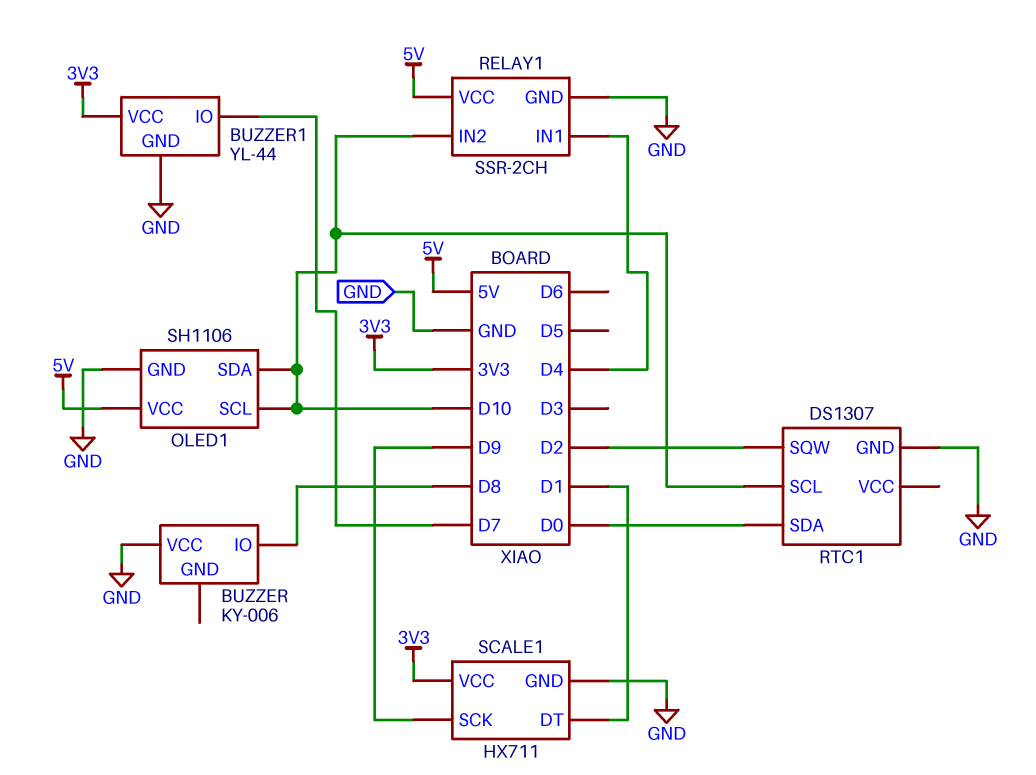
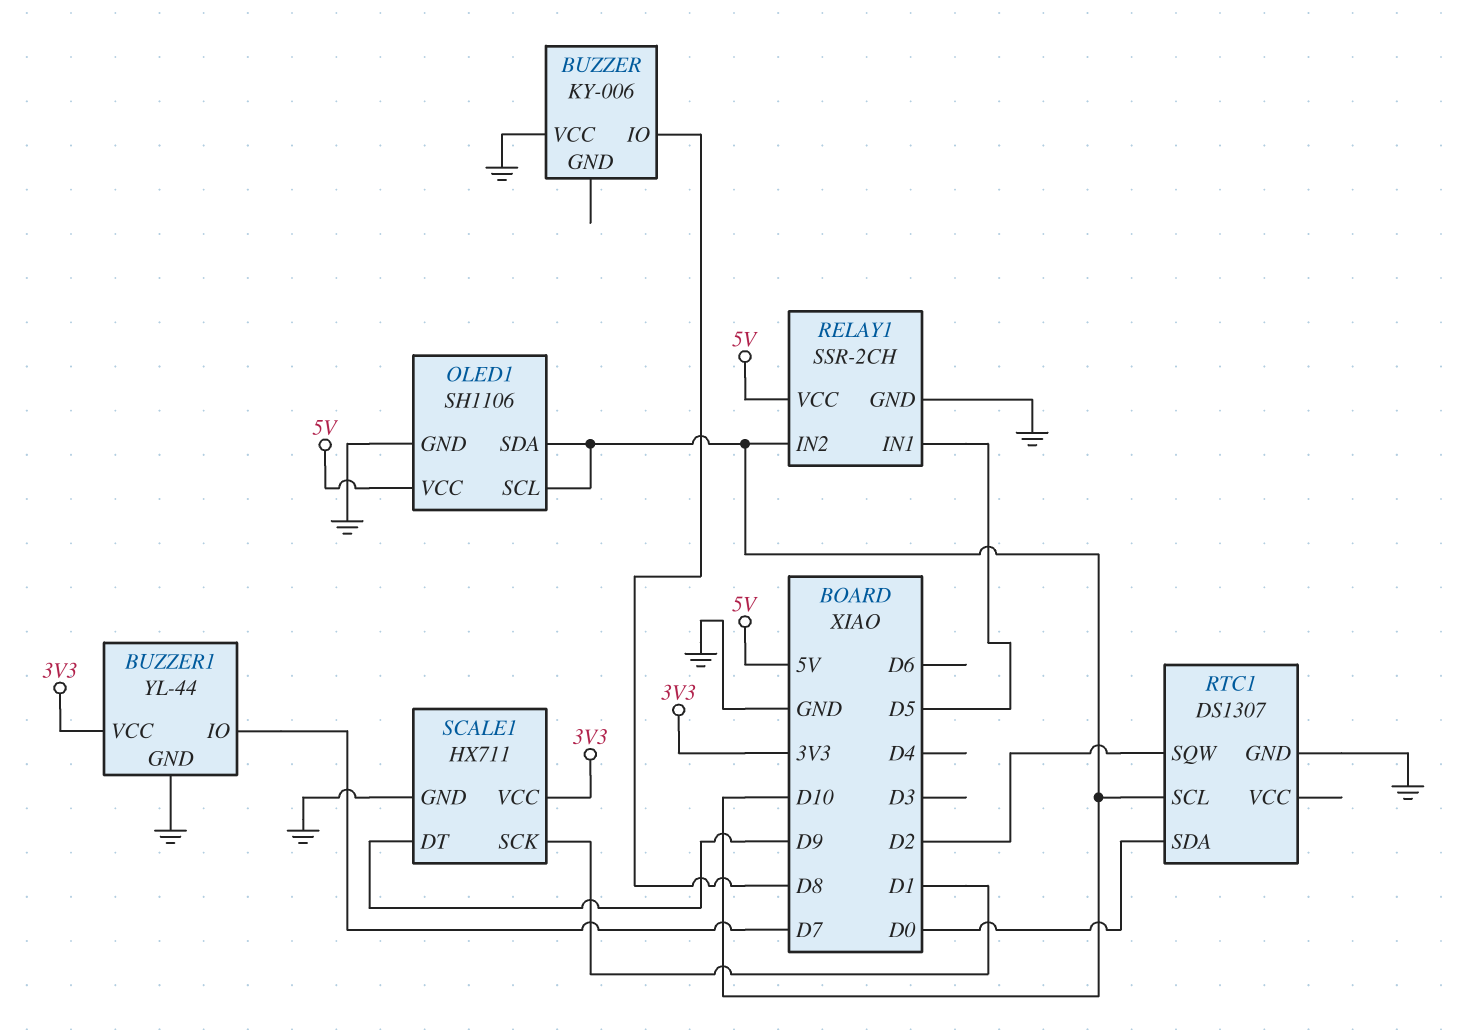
RELAY1 pin IN1: D4 -> D5
SCALE1 pin DT: D1 -> D9
SCALE1 pin SCK: D9 -> D1

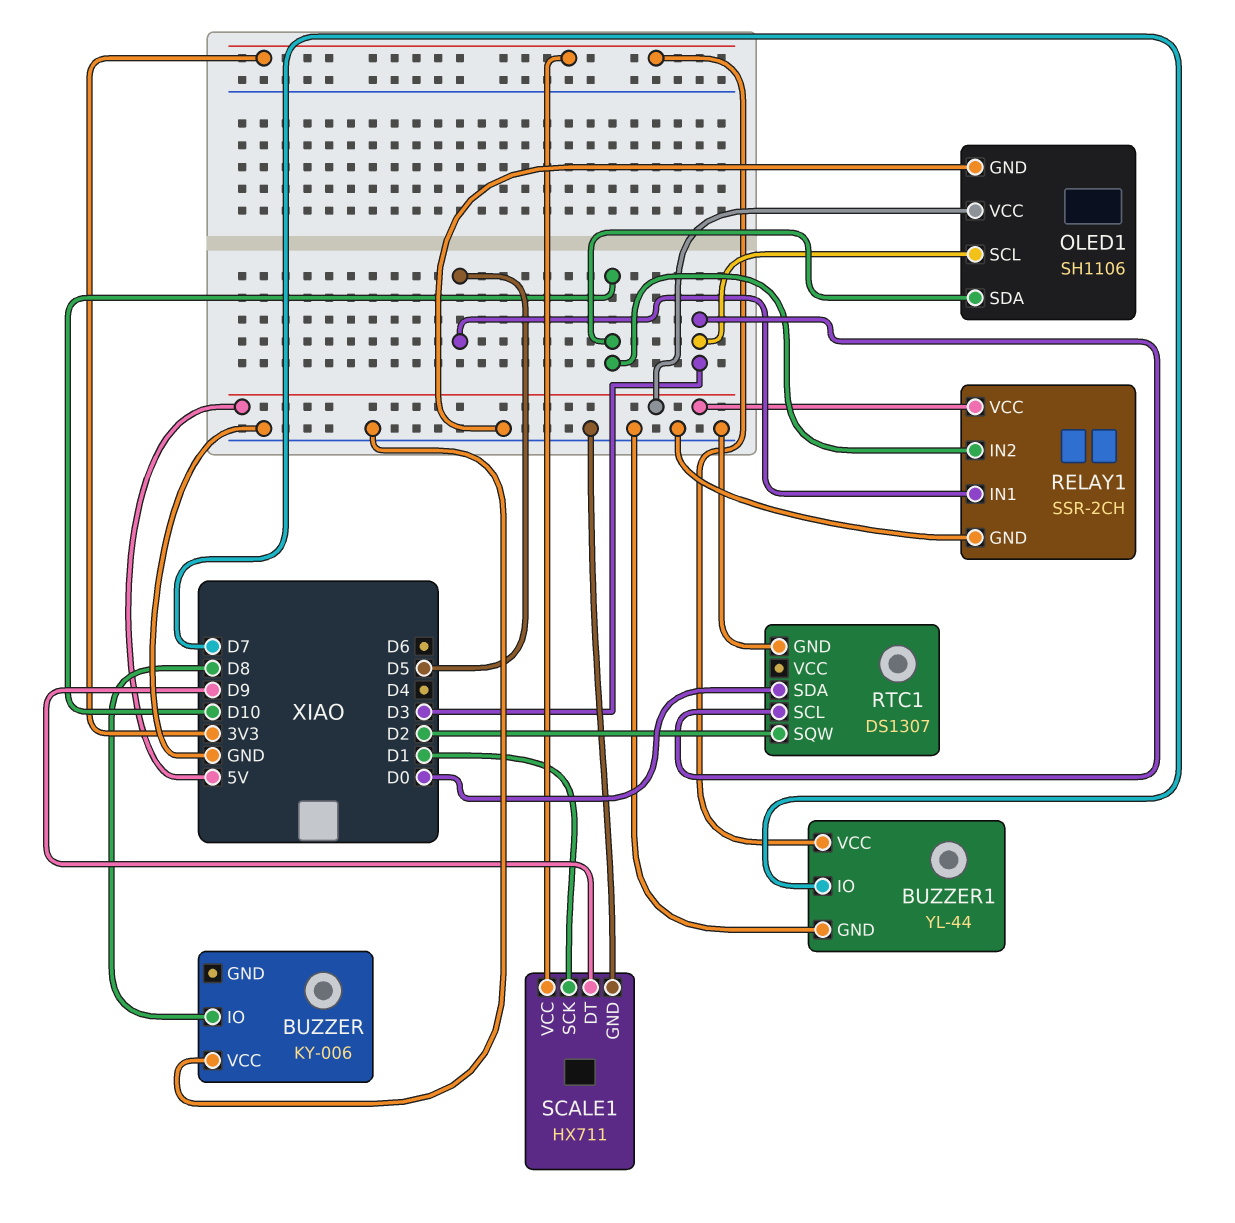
OLED1 pin SCL: D10 -> D3
RTC1 pin SCL: D10 -> D3

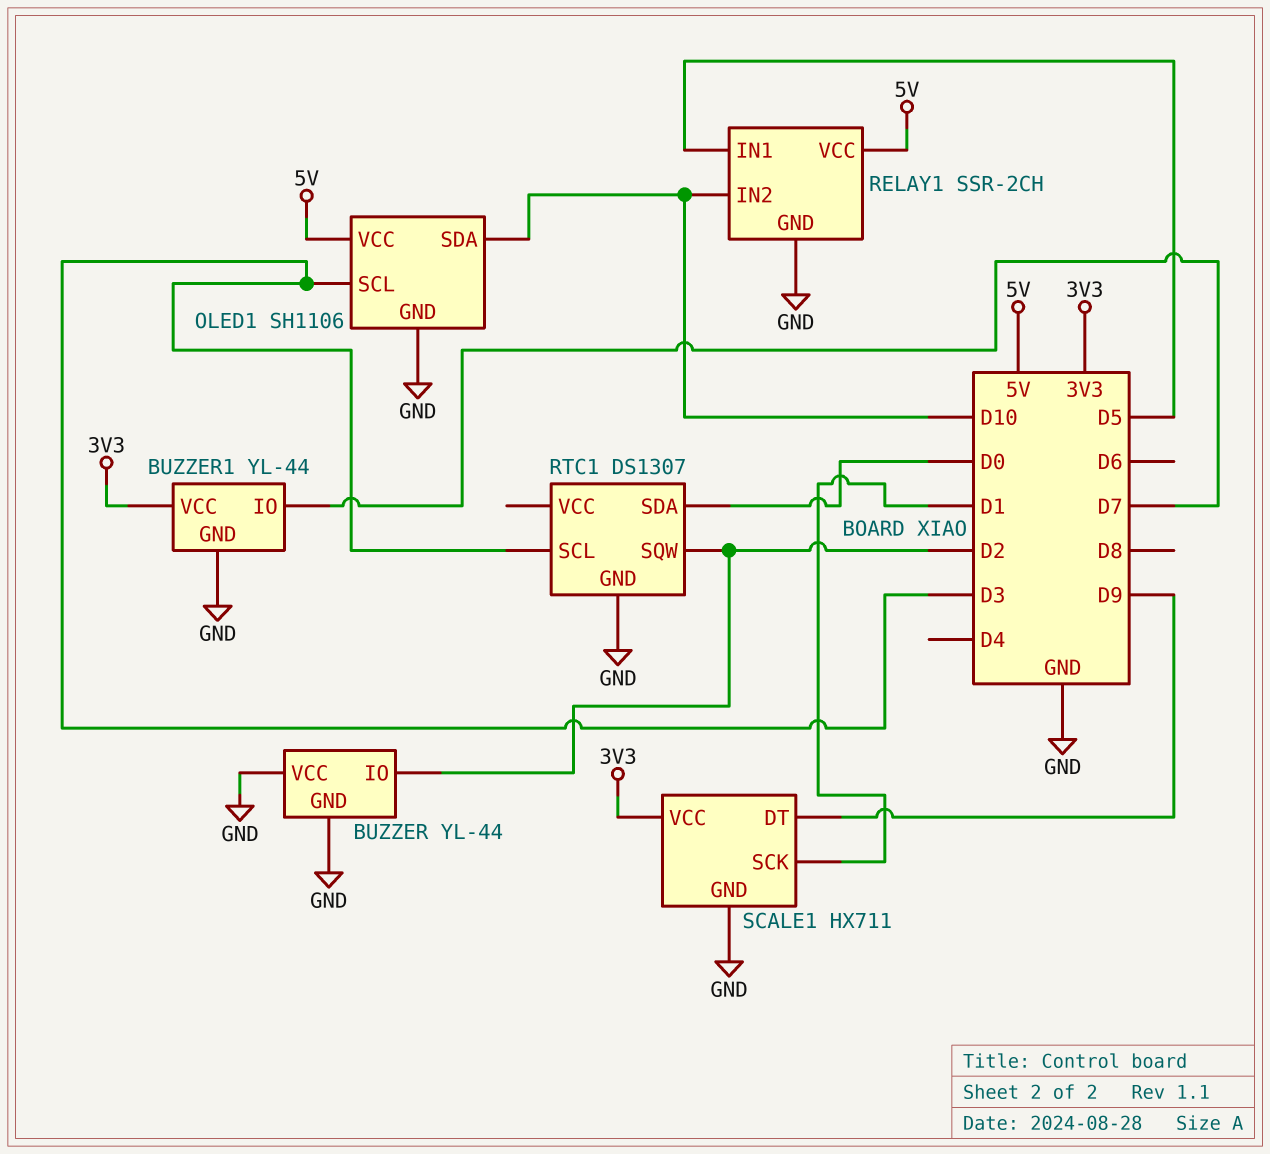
BUZZER: KY-006 -> YL-44
BUZZER pin GND: none -> GND
BUZZER pin IO: D8 -> D2

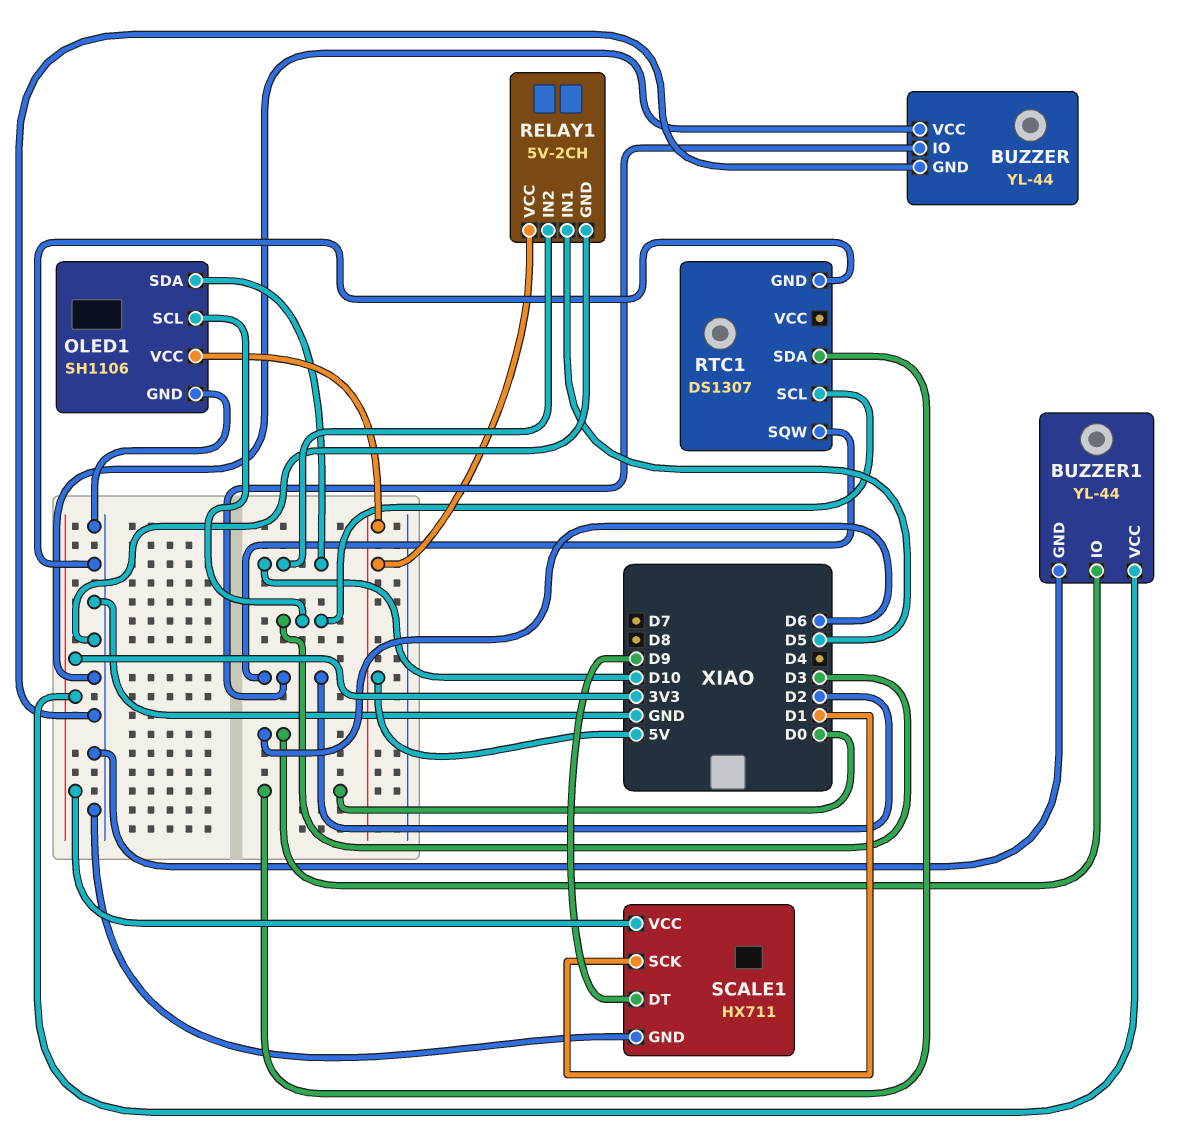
BUZZER1 pin IO: D7 -> D6
RELAY1: SSR-2CH -> 5V-2CH

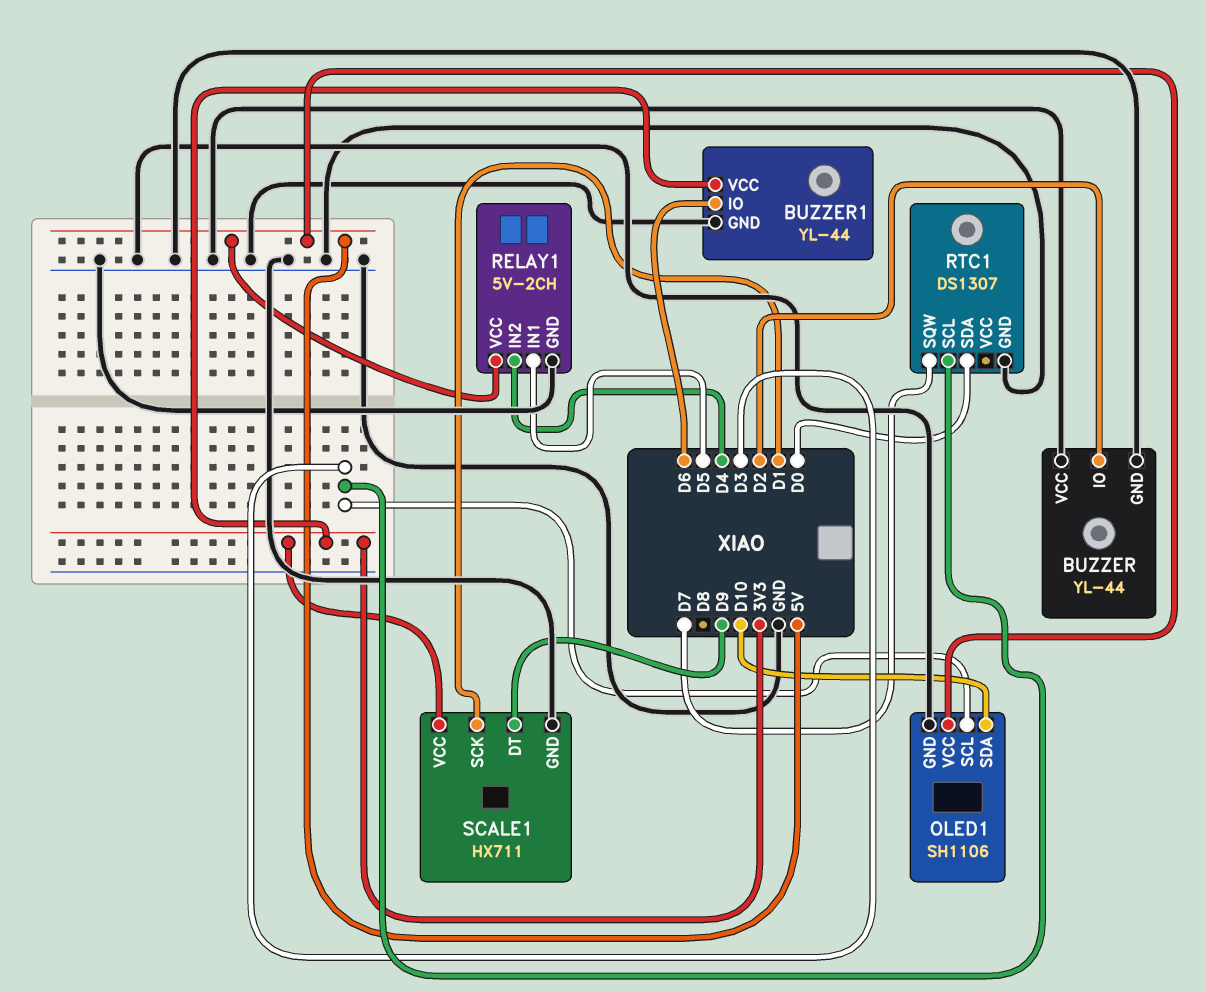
RELAY1 pin IN2: D10 -> D4
RTC1 pin SQW: D2 -> D7

